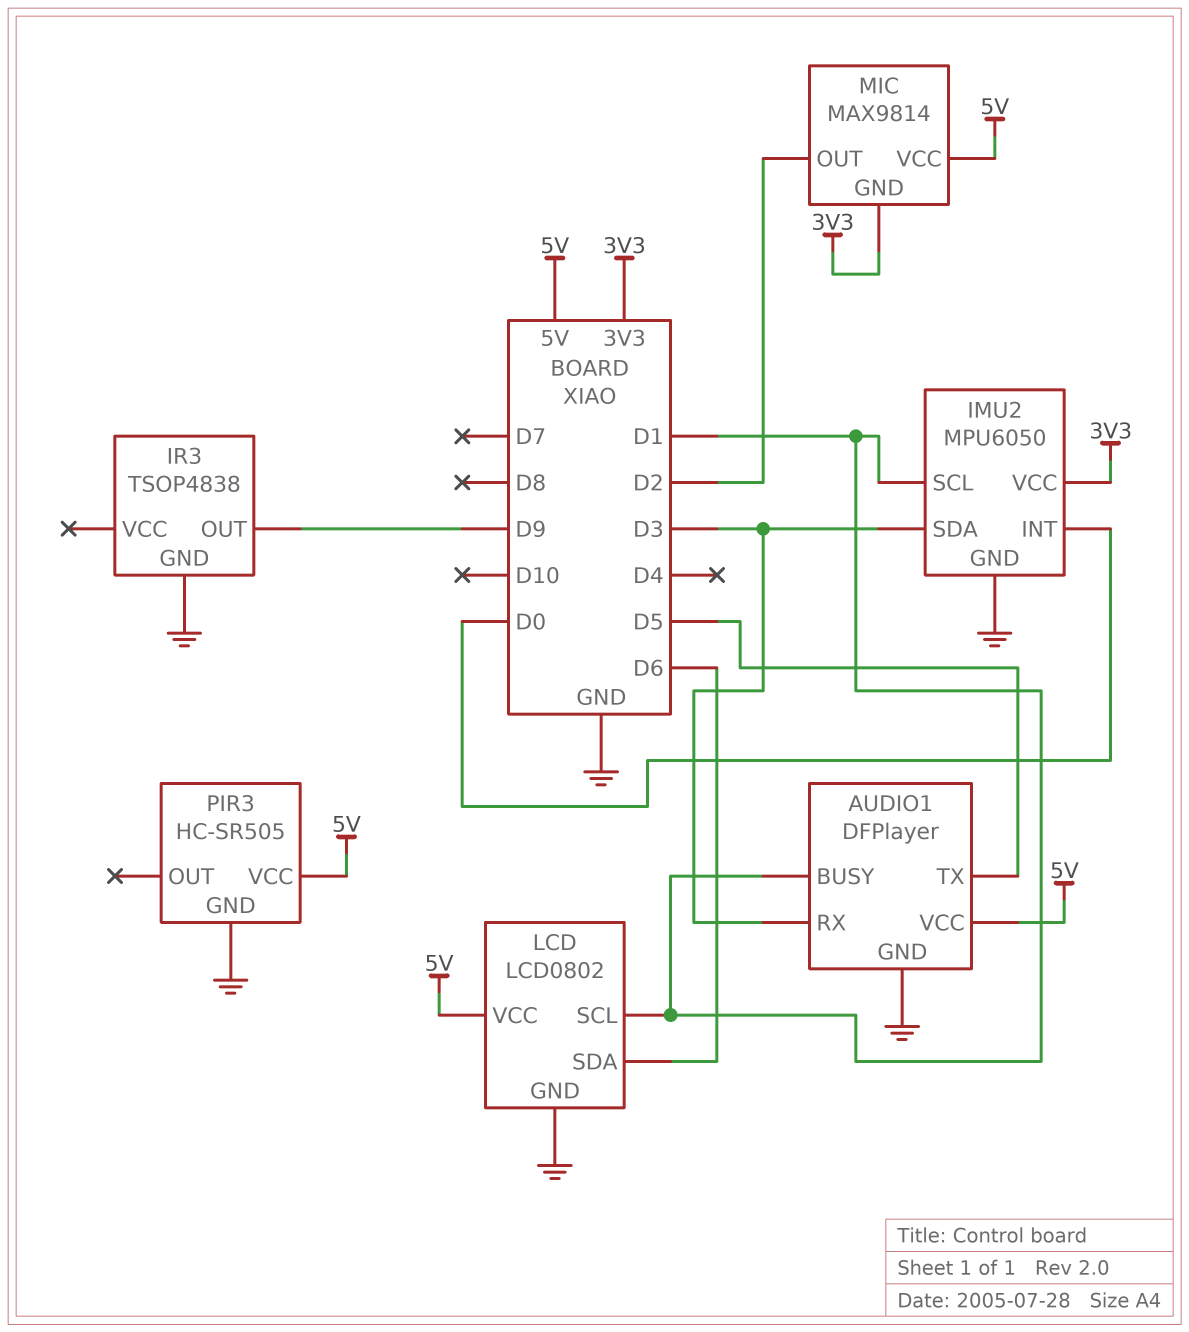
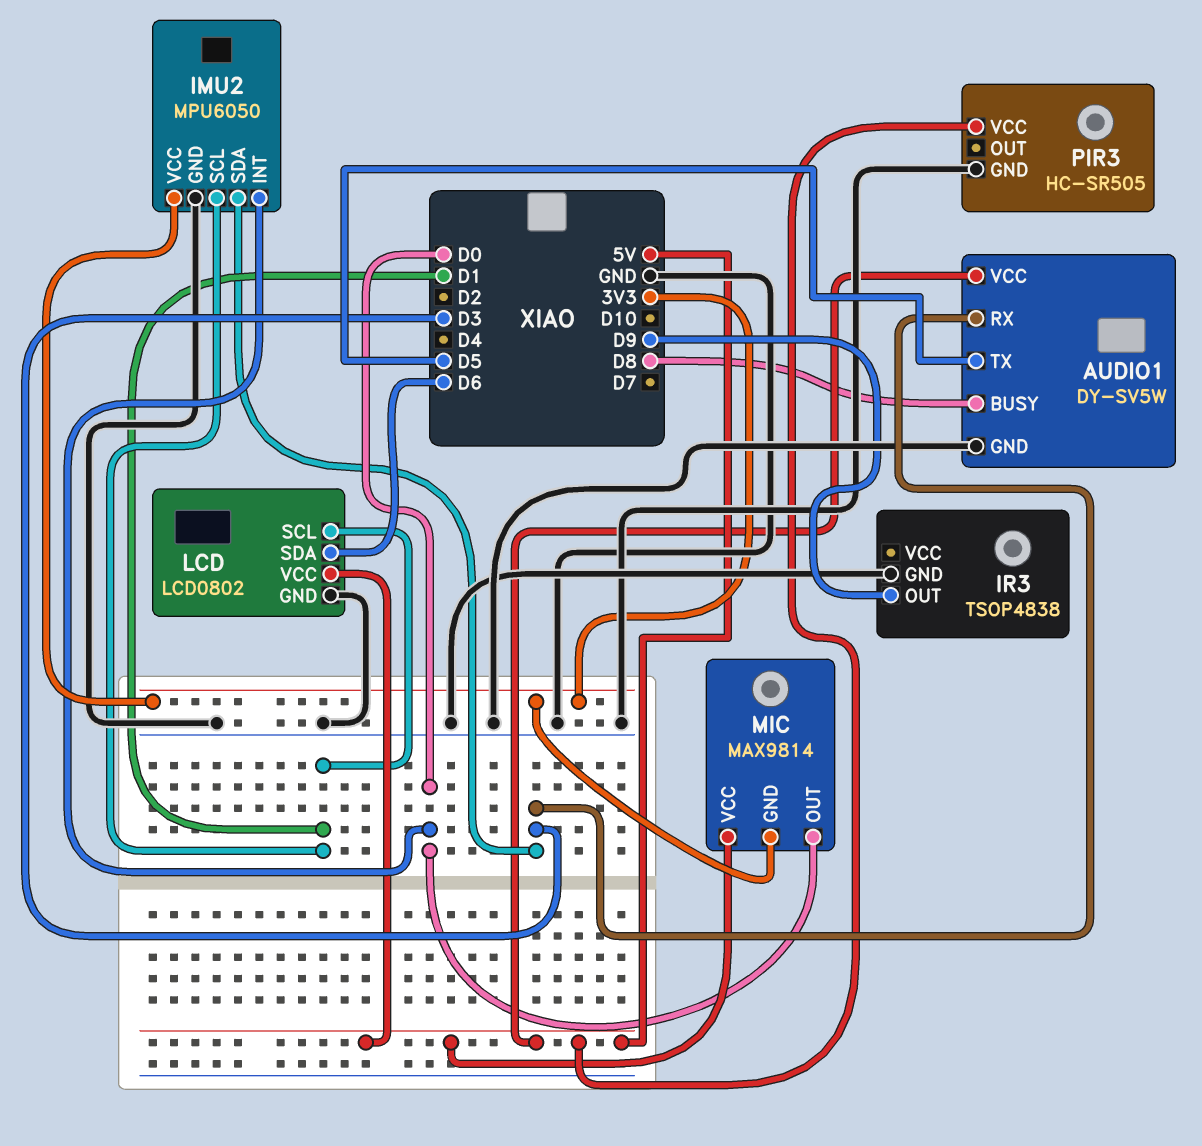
AUDIO1: DFPlayer -> DY-SV5W
AUDIO1 pin BUSY: D1 -> D8
MIC pin OUT: D2 -> D0

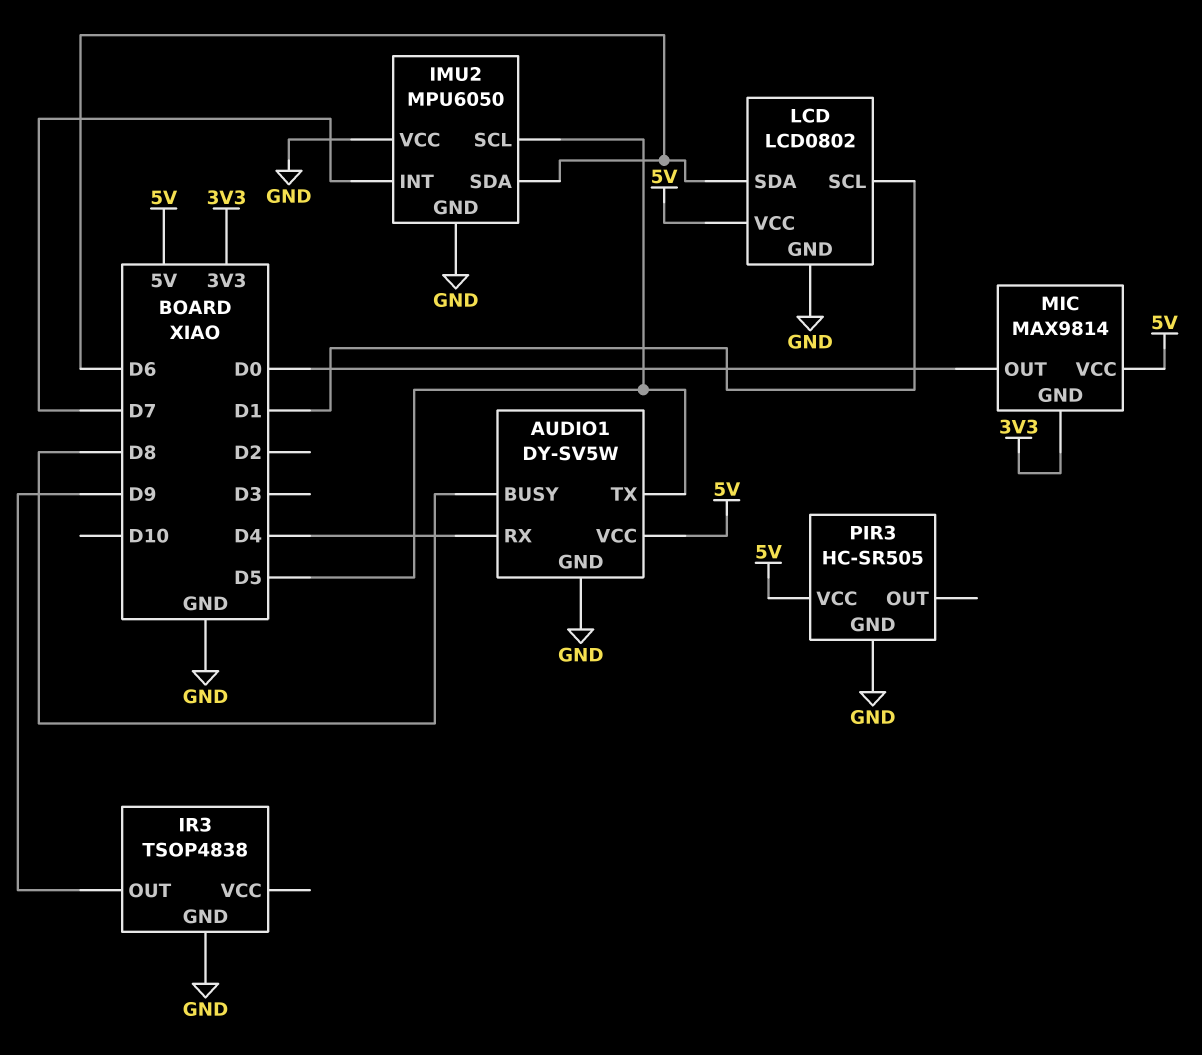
AUDIO1 pin RX: D3 -> D4
IMU2 pin INT: D0 -> D7
IMU2 pin SCL: D1 -> D5
IMU2 pin SDA: D3 -> D6
IMU2 pin VCC: 3V3 -> GND

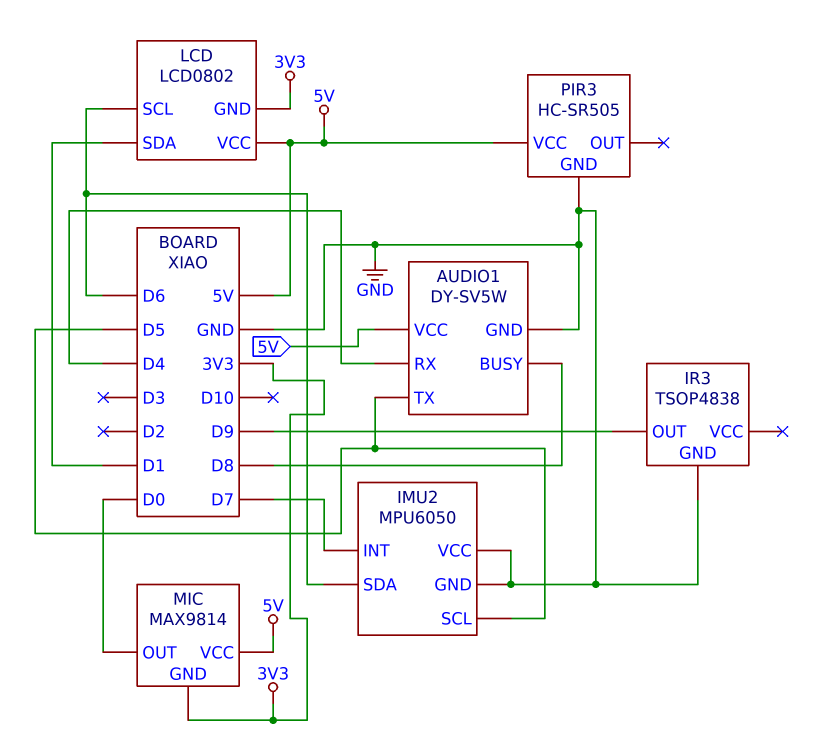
LCD pin GND: GND -> 3V3
LCD pin SCL: D1 -> D6
LCD pin SDA: D6 -> D1

